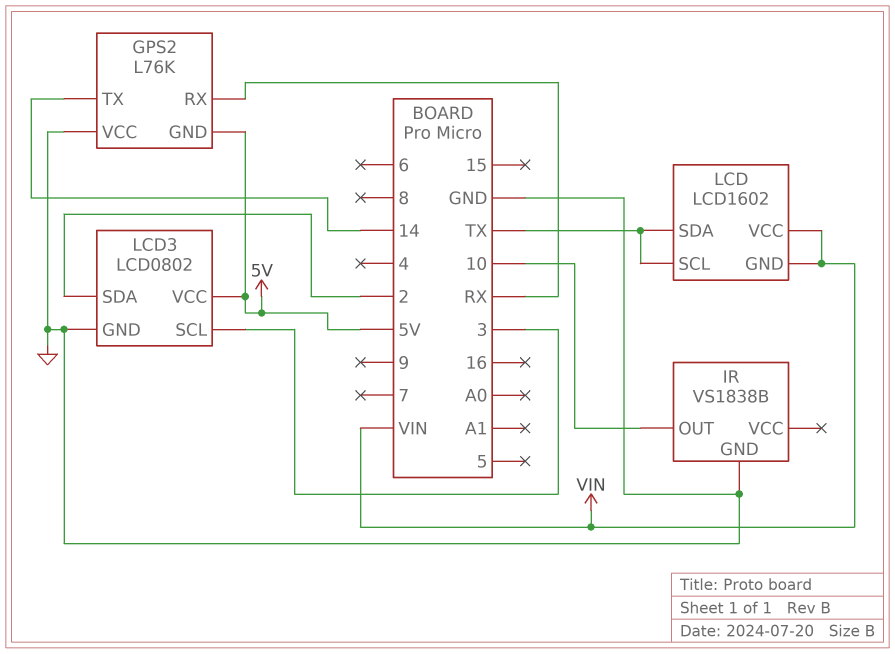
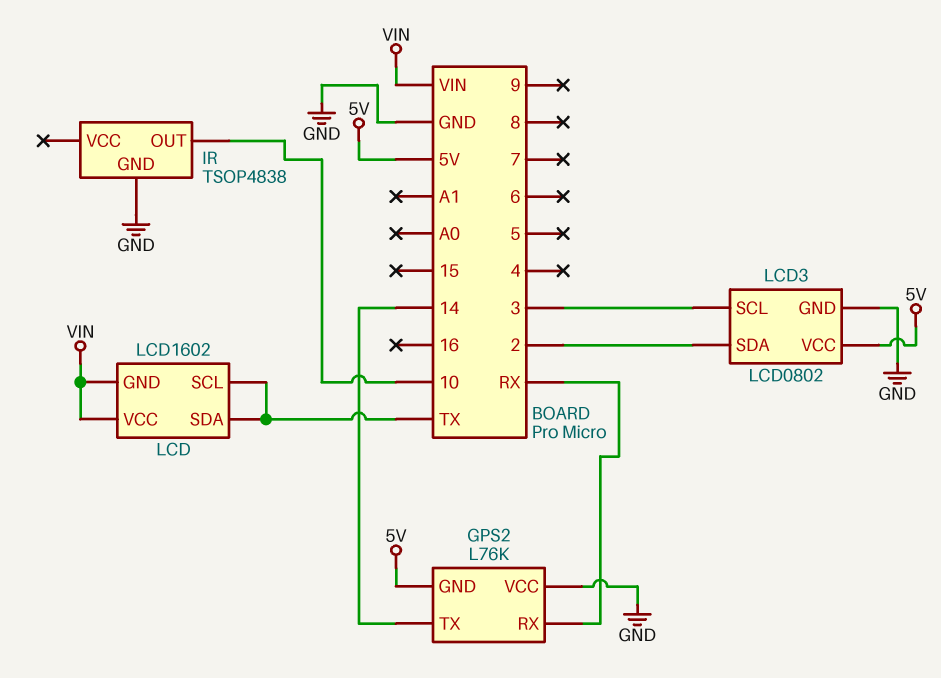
IR: VS1838B -> TSOP4838

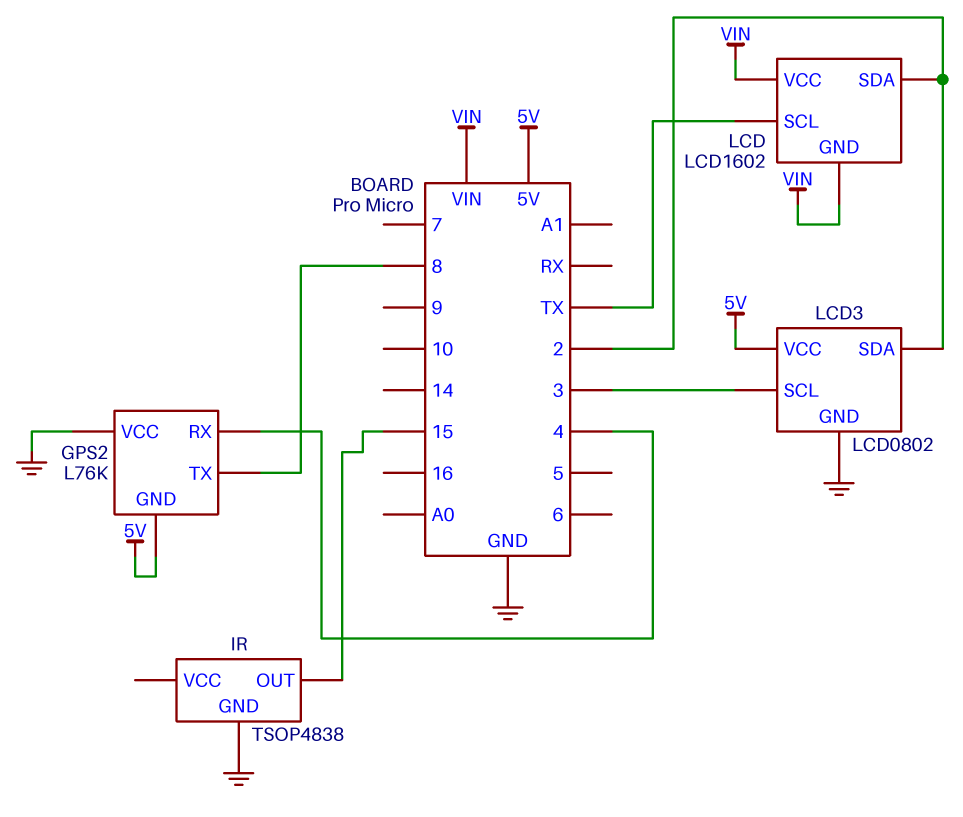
GPS2 pin RX: RX -> 4
GPS2 pin TX: 14 -> 8
IR pin OUT: 10 -> 15
LCD pin SDA: TX -> 2

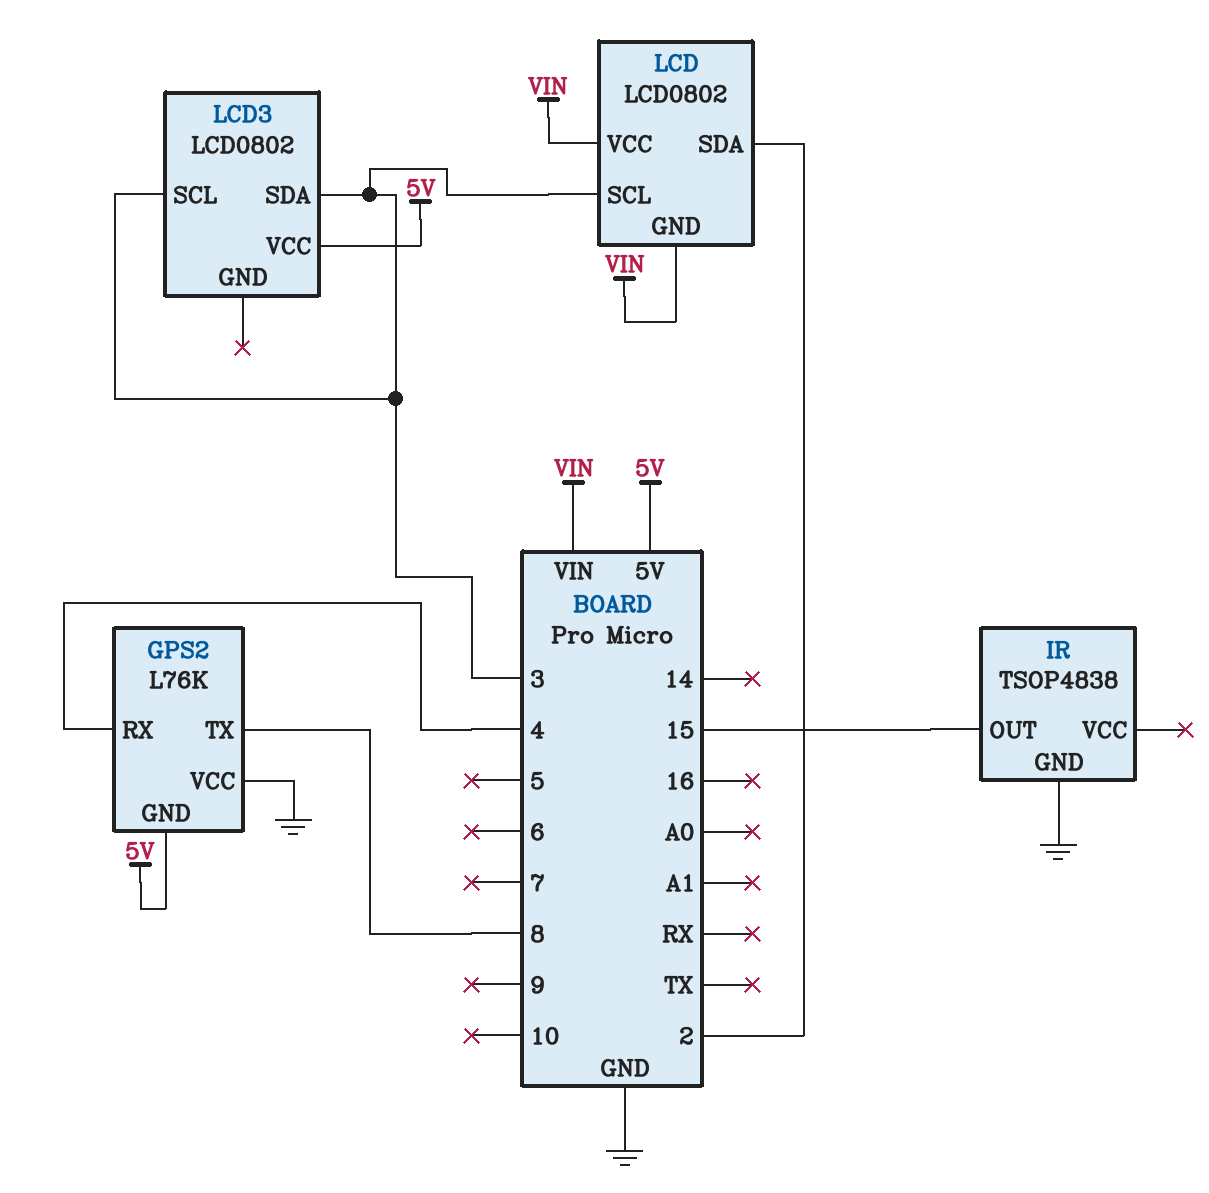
LCD: LCD1602 -> LCD0802
LCD pin SCL: TX -> 3
LCD3 pin GND: GND -> none
LCD3 pin SDA: 2 -> 3

